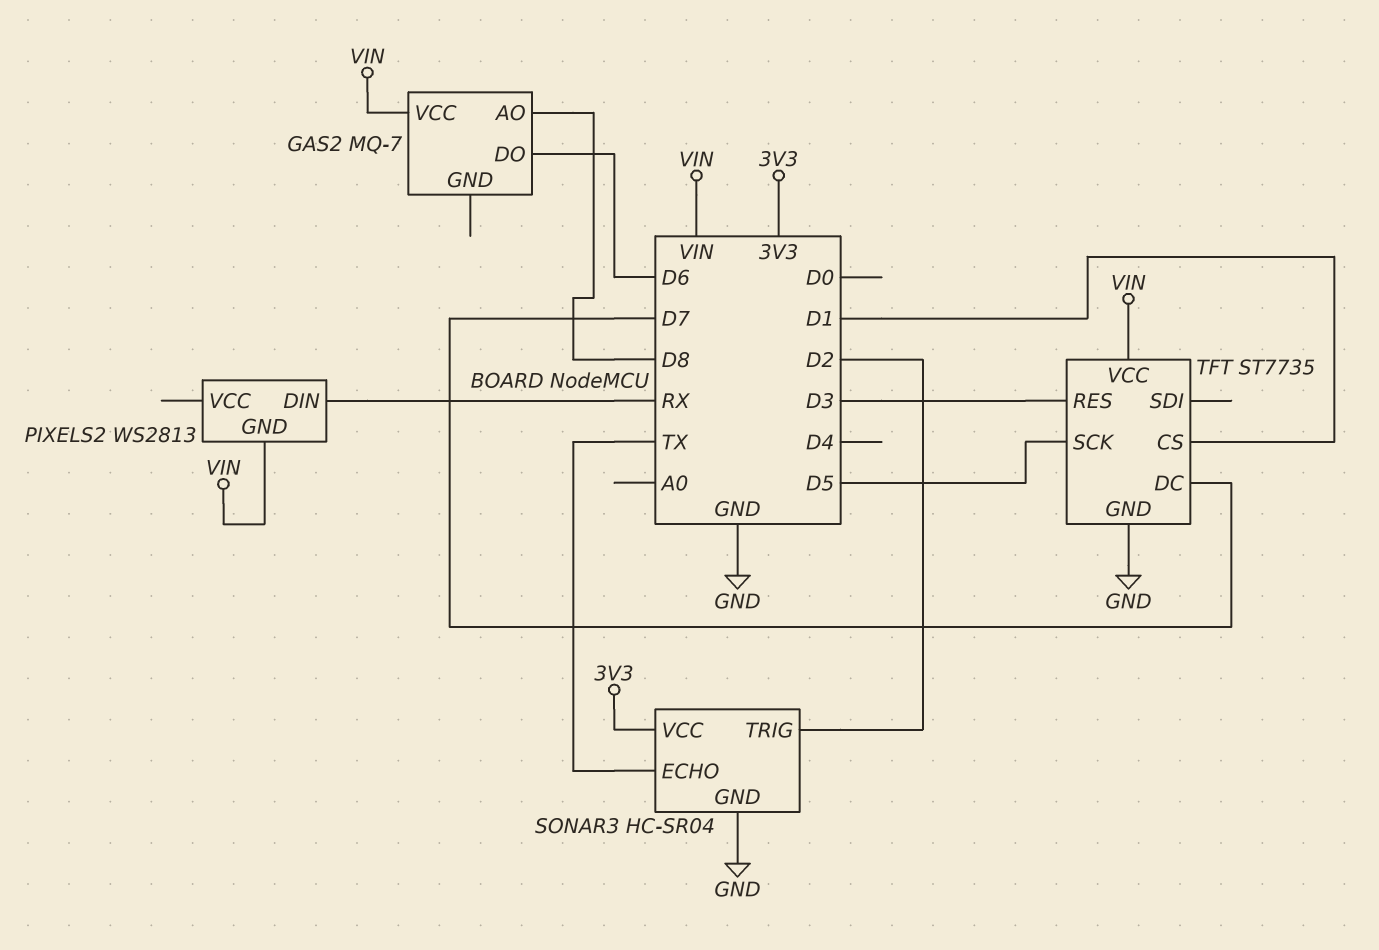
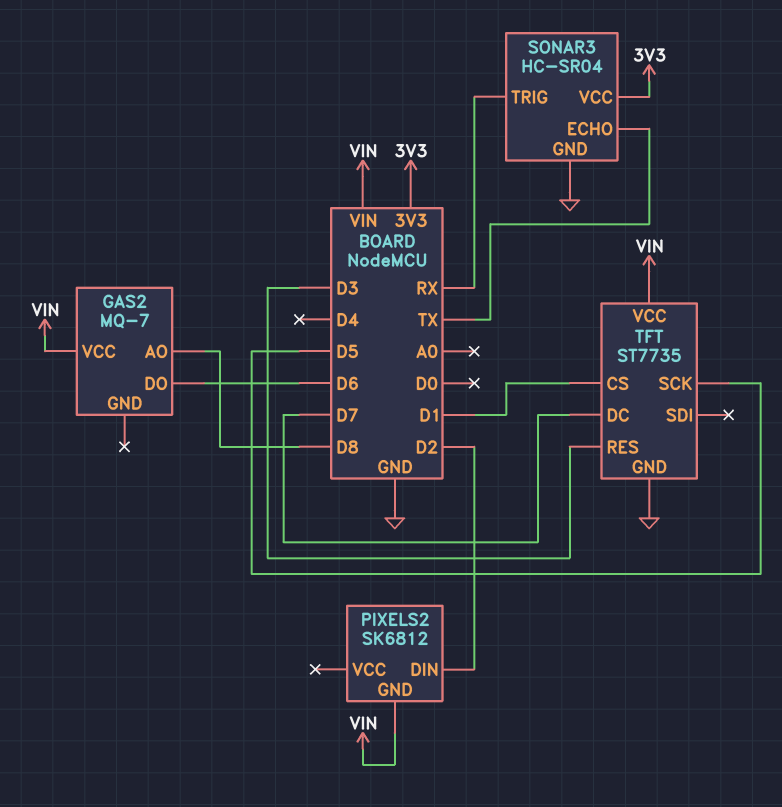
PIXELS2: WS2813 -> SK6812
PIXELS2 pin DIN: RX -> D2
SONAR3 pin TRIG: D2 -> RX

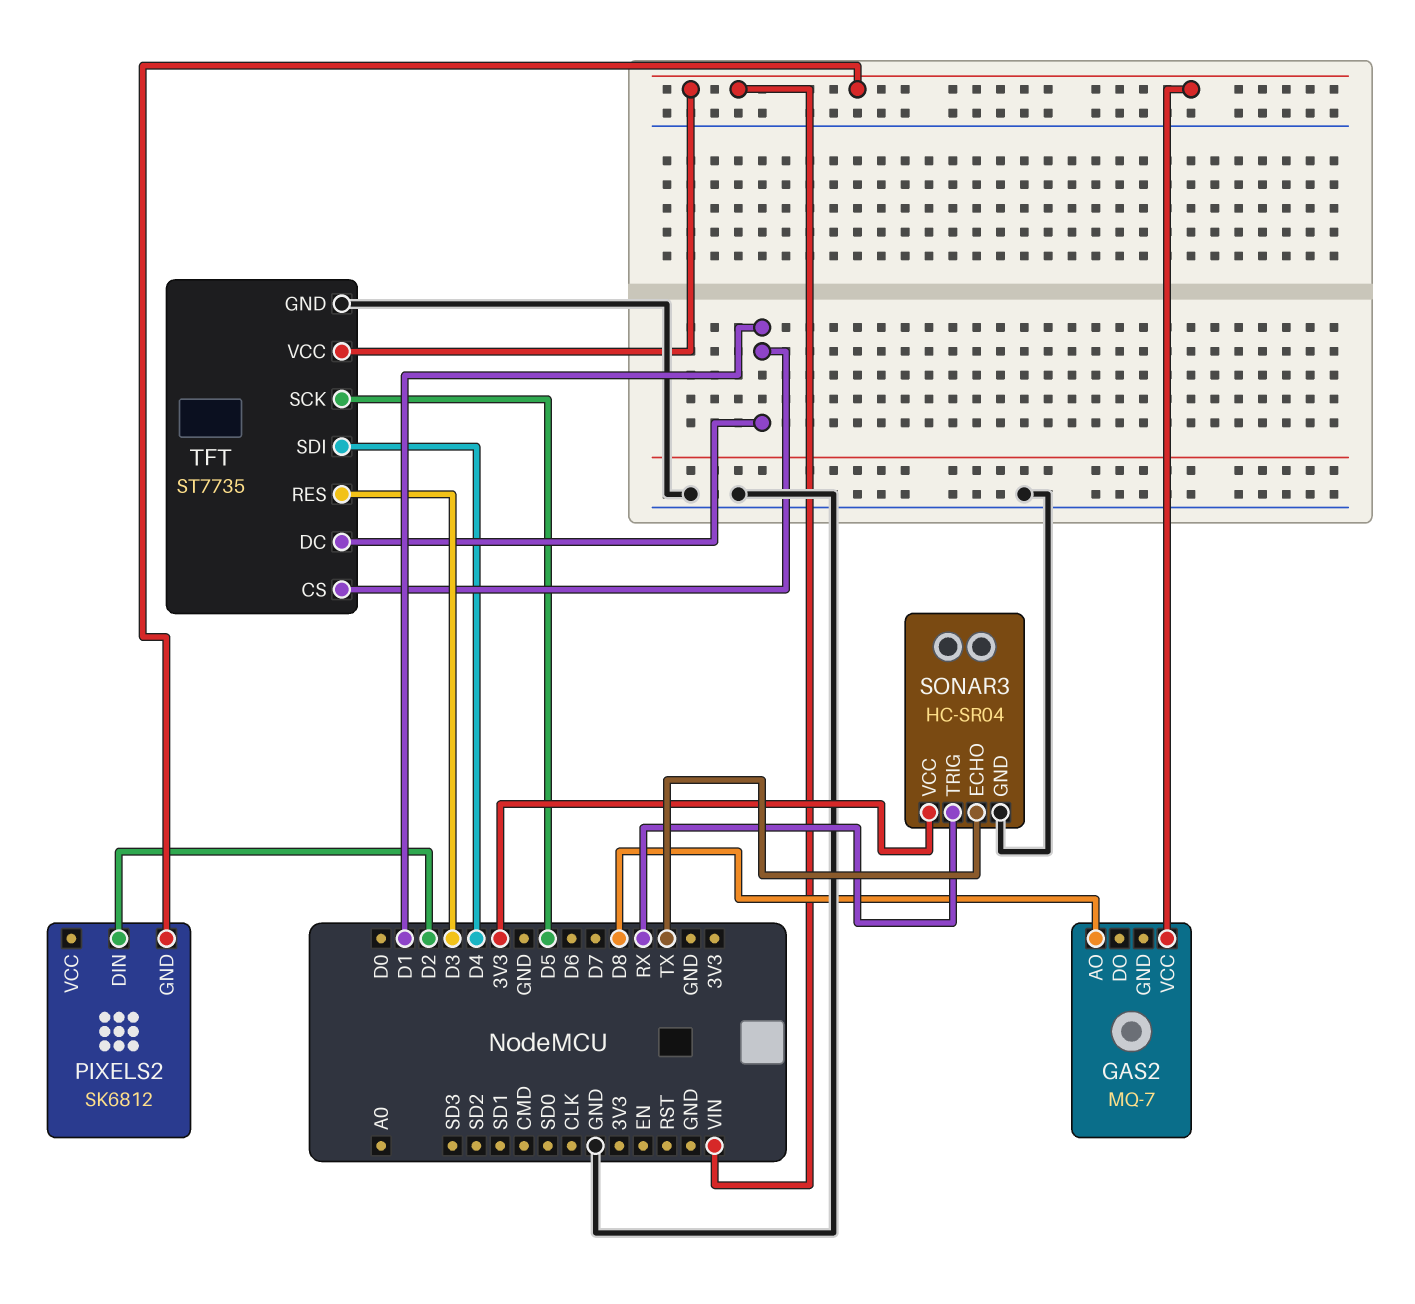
GAS2 pin DO: D6 -> none
TFT pin DC: D7 -> D1
TFT pin SDI: none -> D4

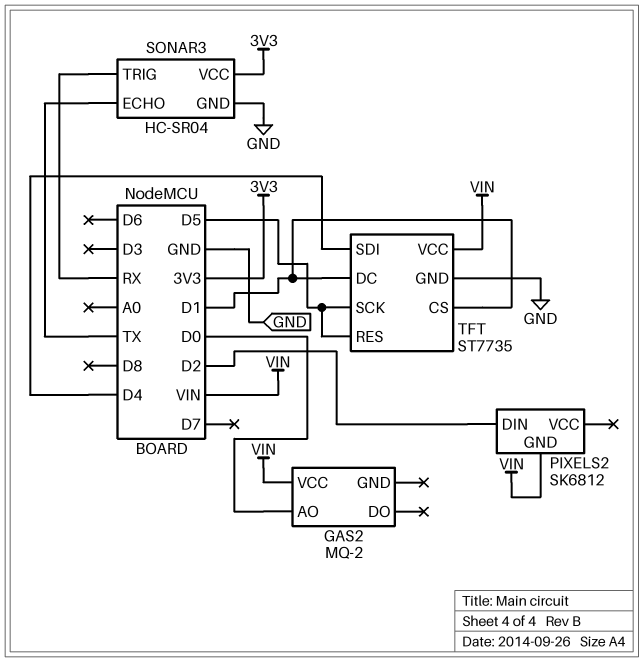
GAS2: MQ-7 -> MQ-2
GAS2 pin AO: D8 -> D0
TFT pin RES: D3 -> D5

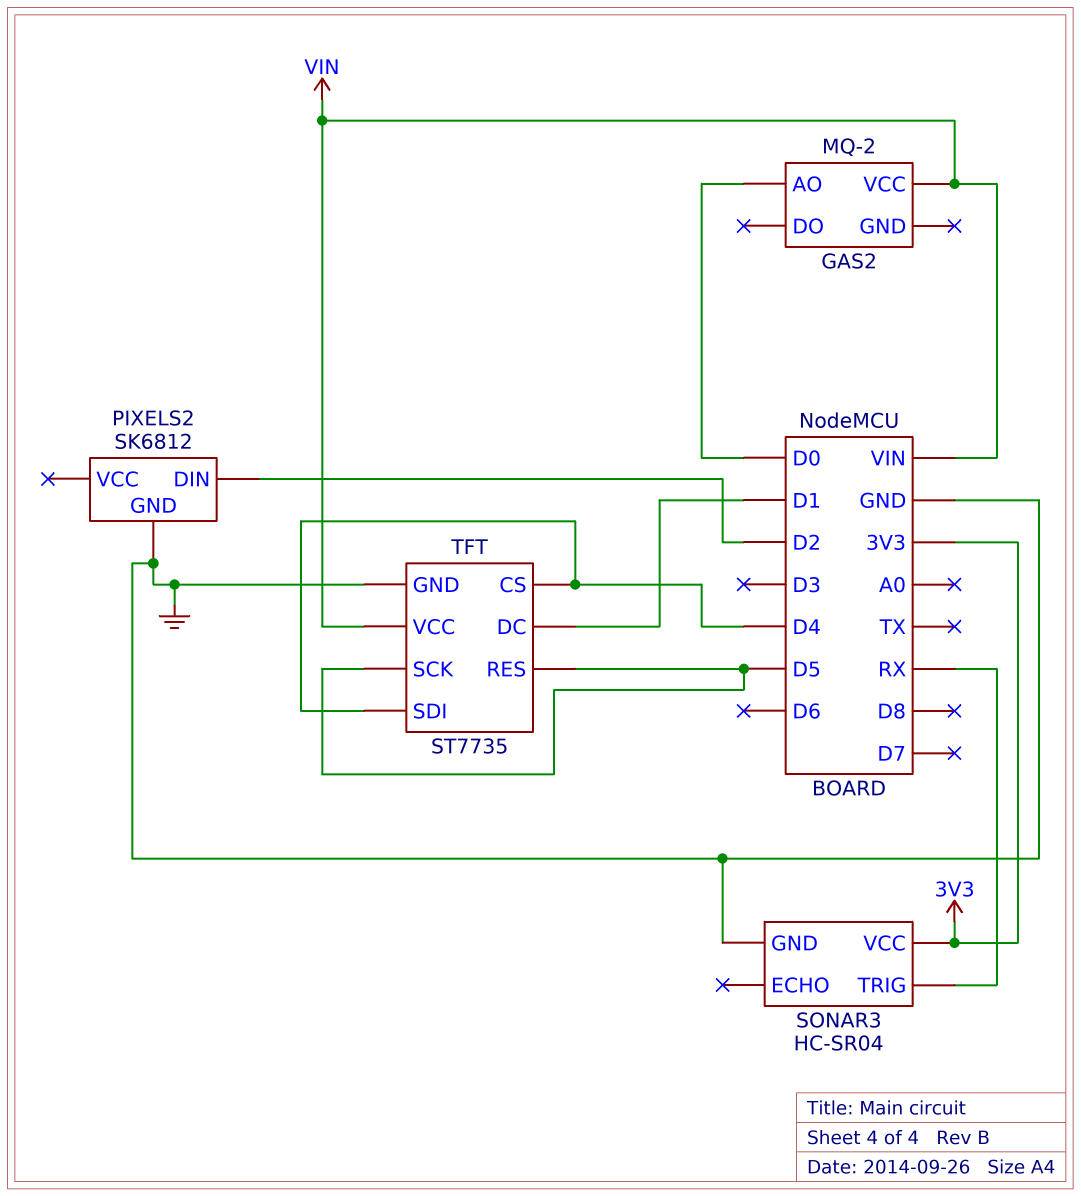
PIXELS2 pin GND: VIN -> GND
SONAR3 pin ECHO: TX -> none
TFT pin CS: D1 -> D4

